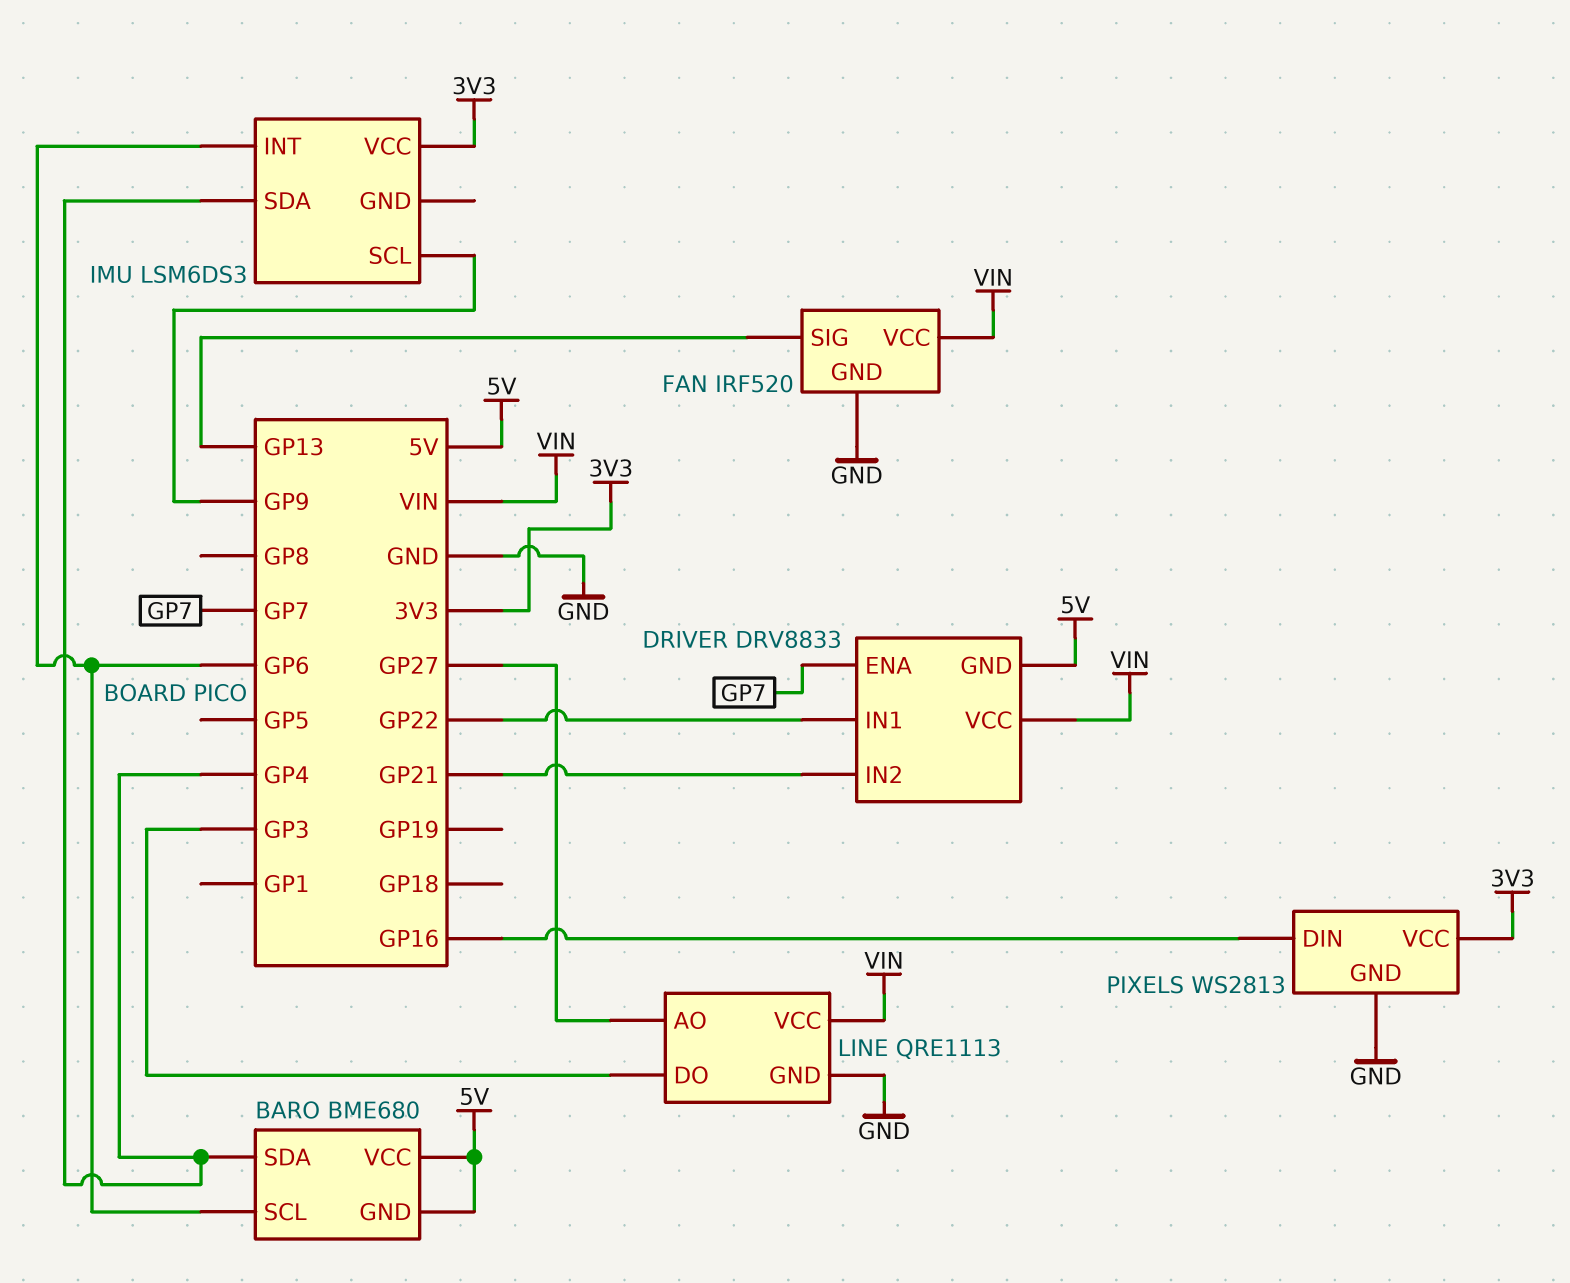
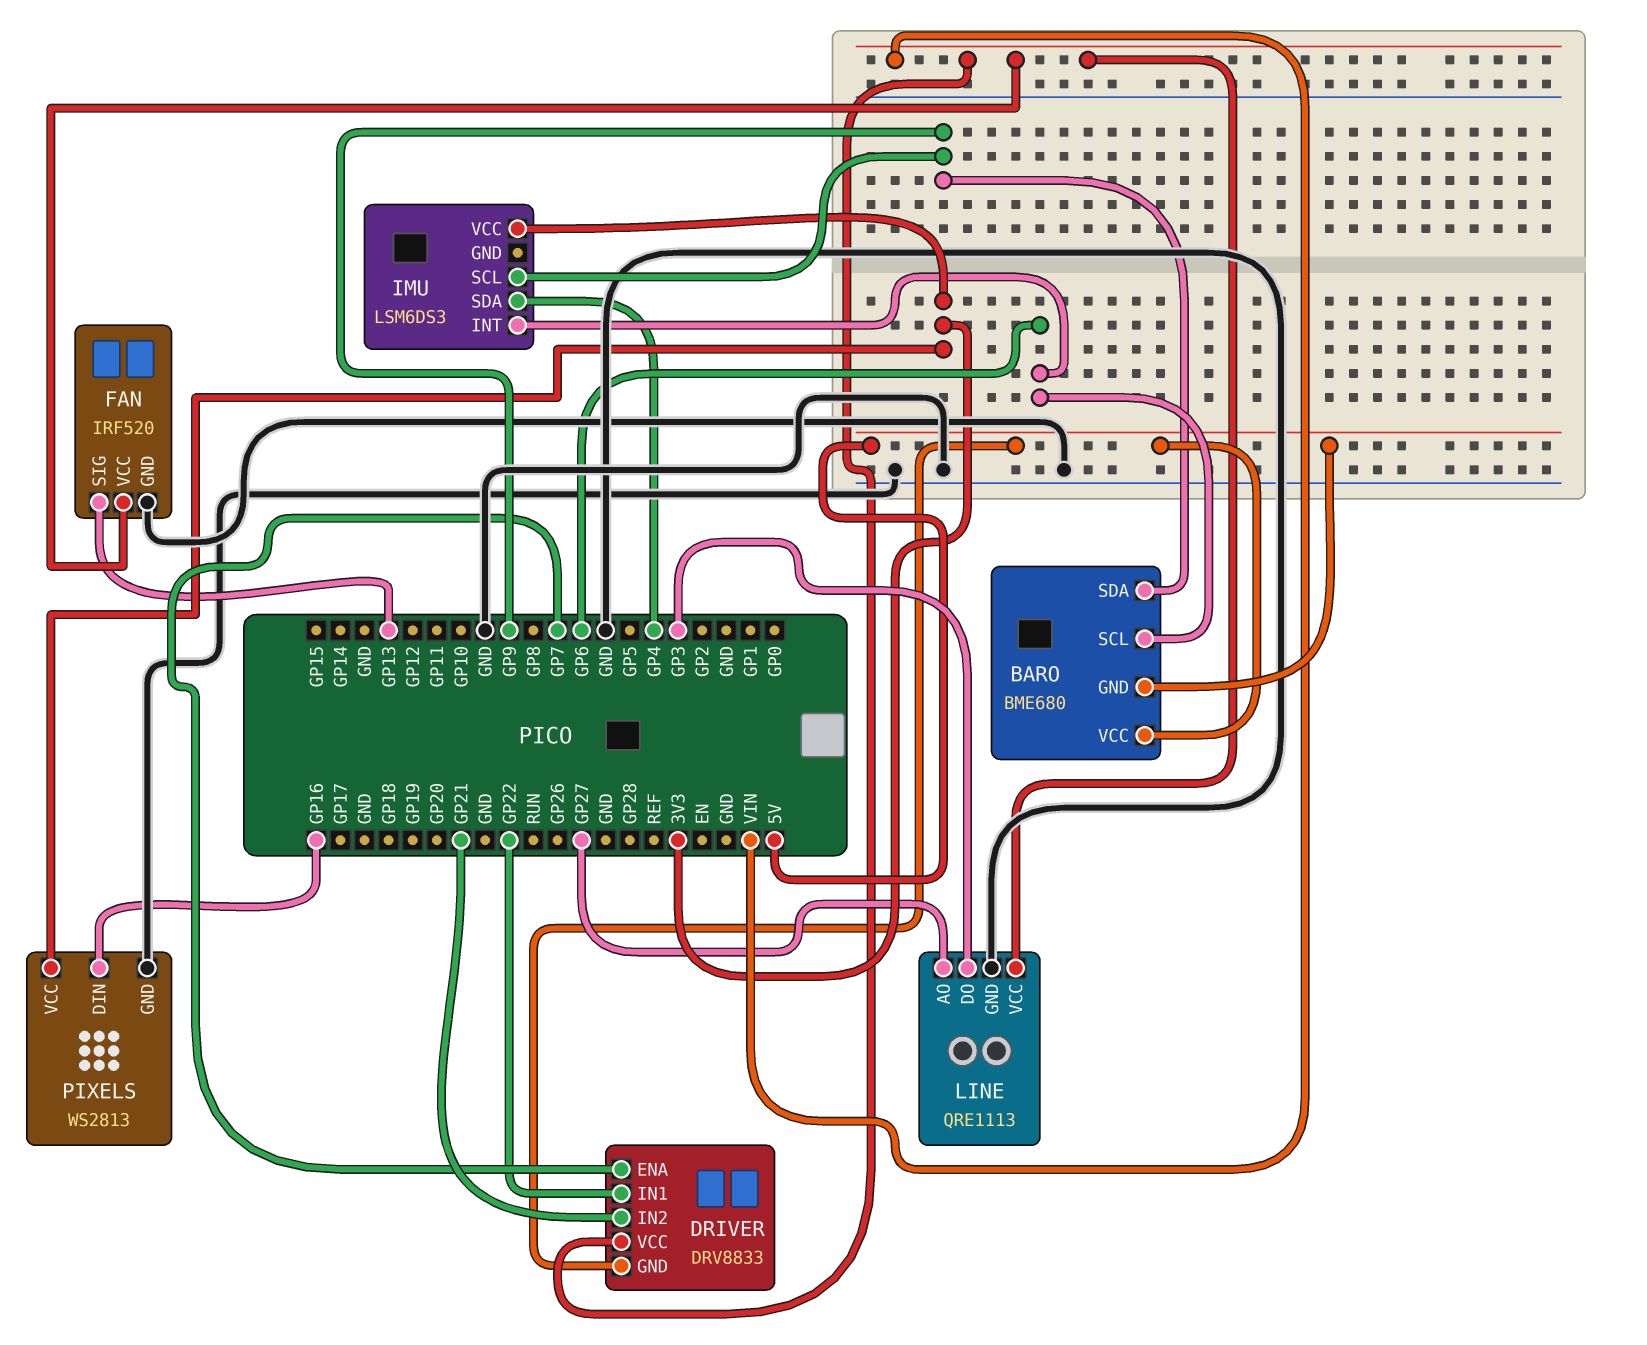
BARO pin SDA: GP4 -> GP9

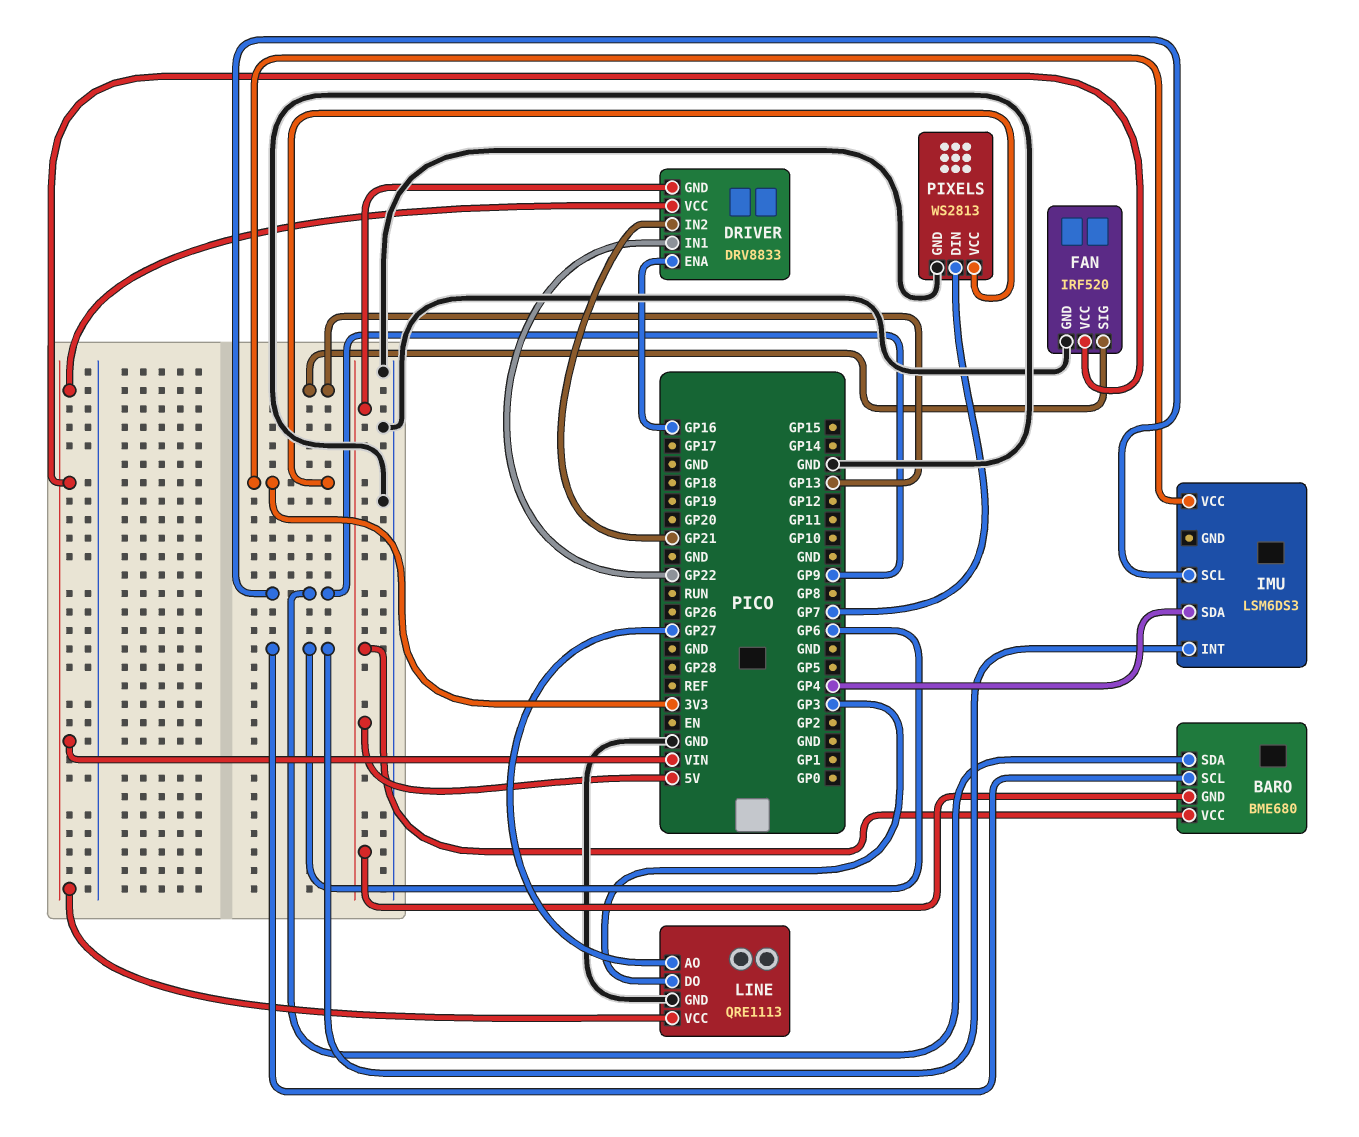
DRIVER pin ENA: GP7 -> GP16
PIXELS pin DIN: GP16 -> GP7

